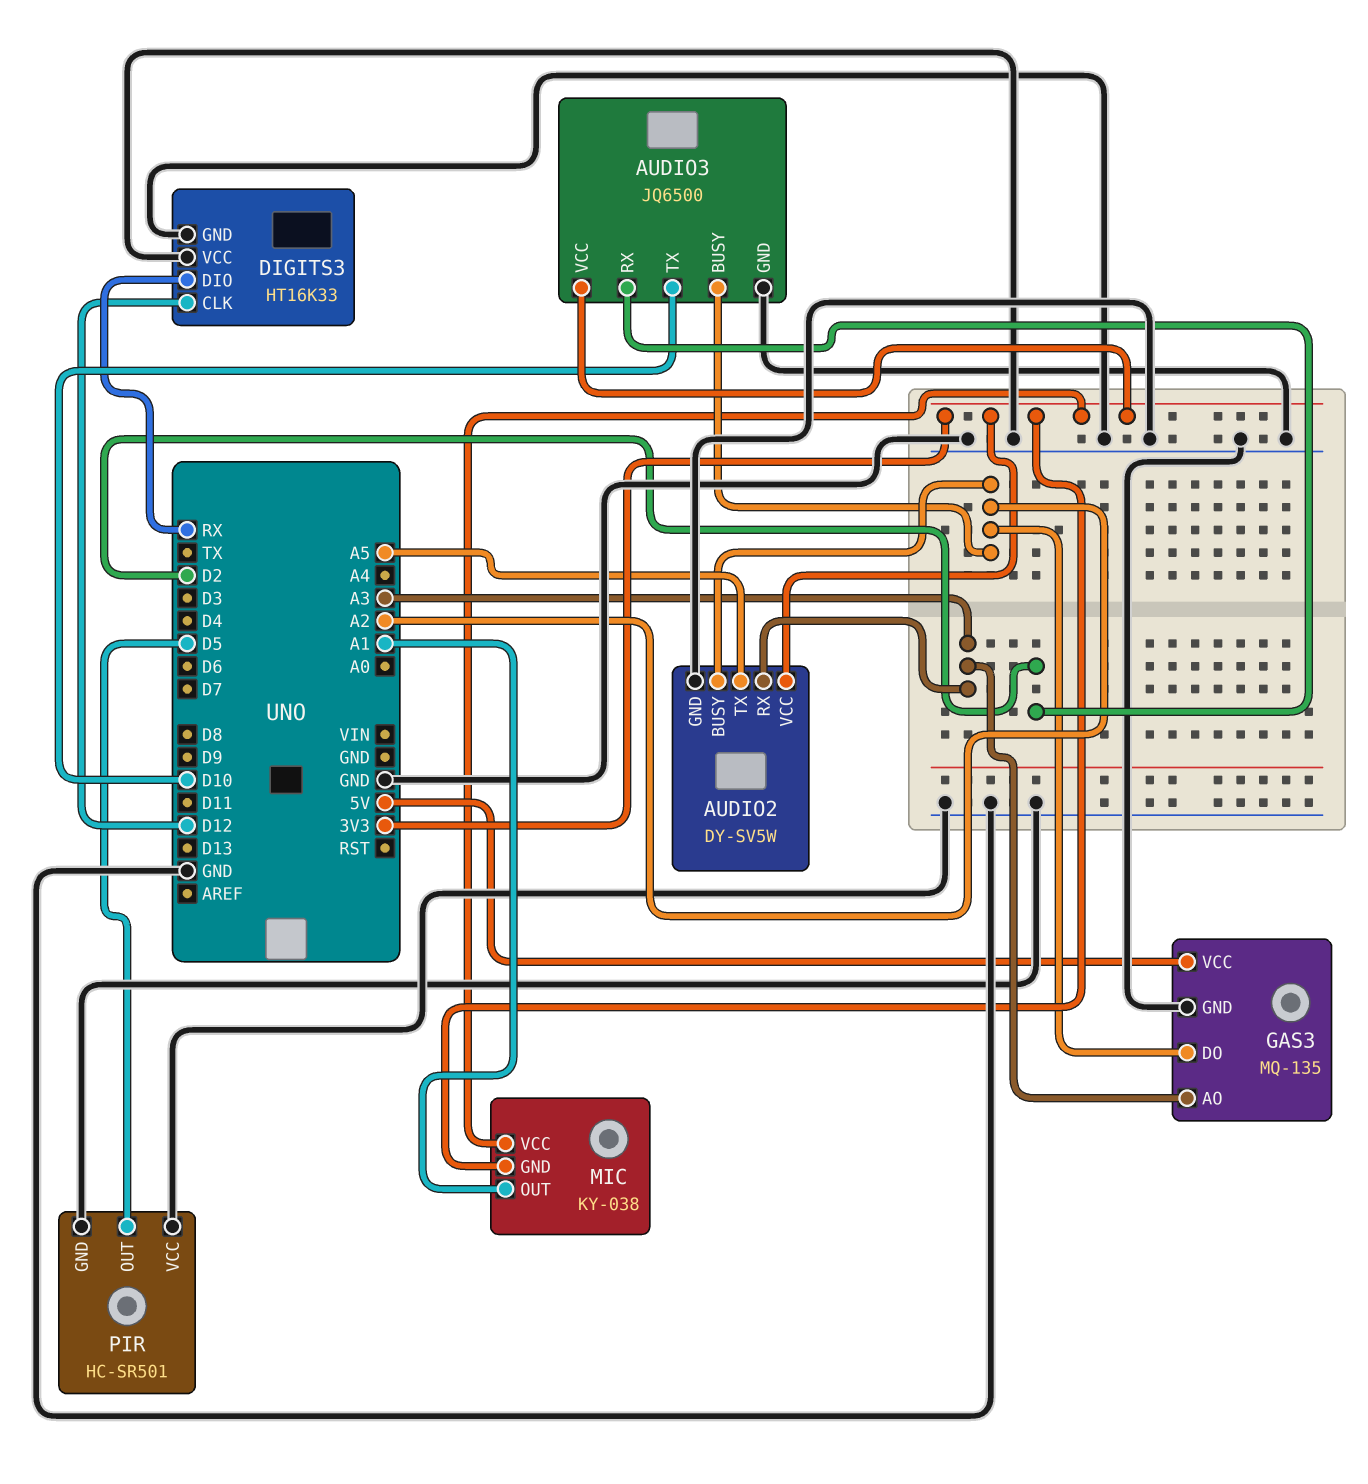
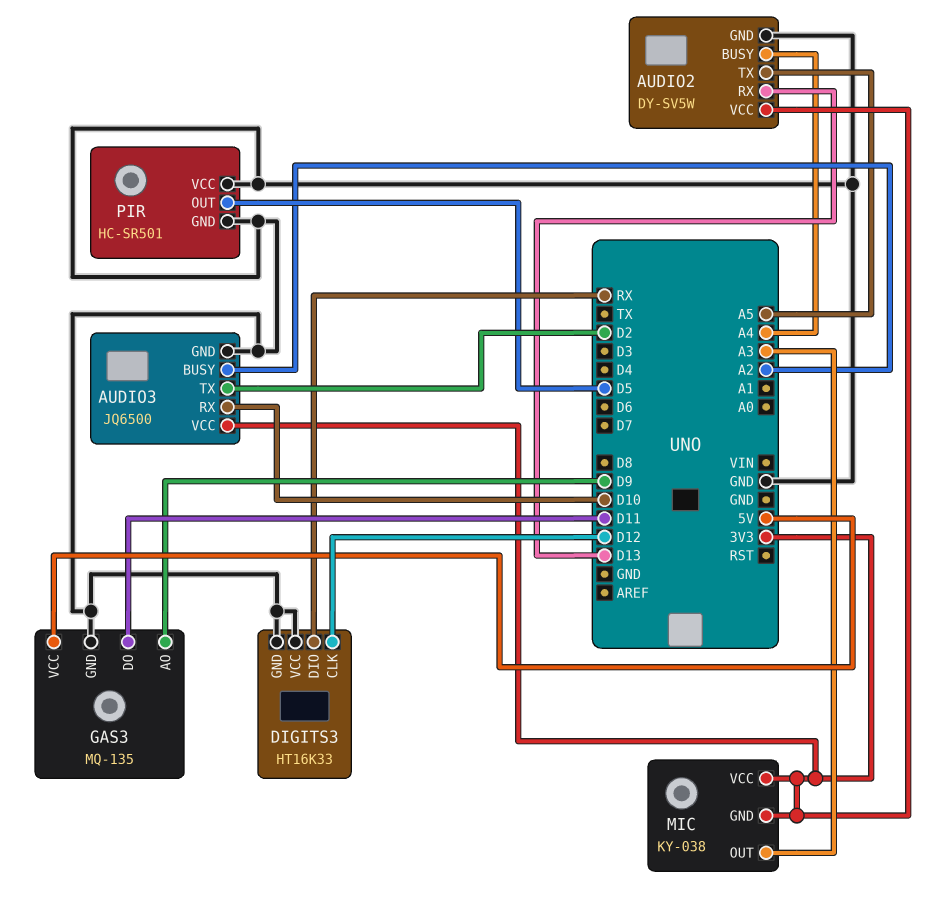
AUDIO2 pin BUSY: A2 -> A4
AUDIO2 pin RX: A3 -> D13
AUDIO3 pin RX: D2 -> D10
AUDIO3 pin TX: D10 -> D2
GAS3 pin AO: A3 -> D9
GAS3 pin DO: A2 -> D11
MIC pin OUT: A1 -> A3

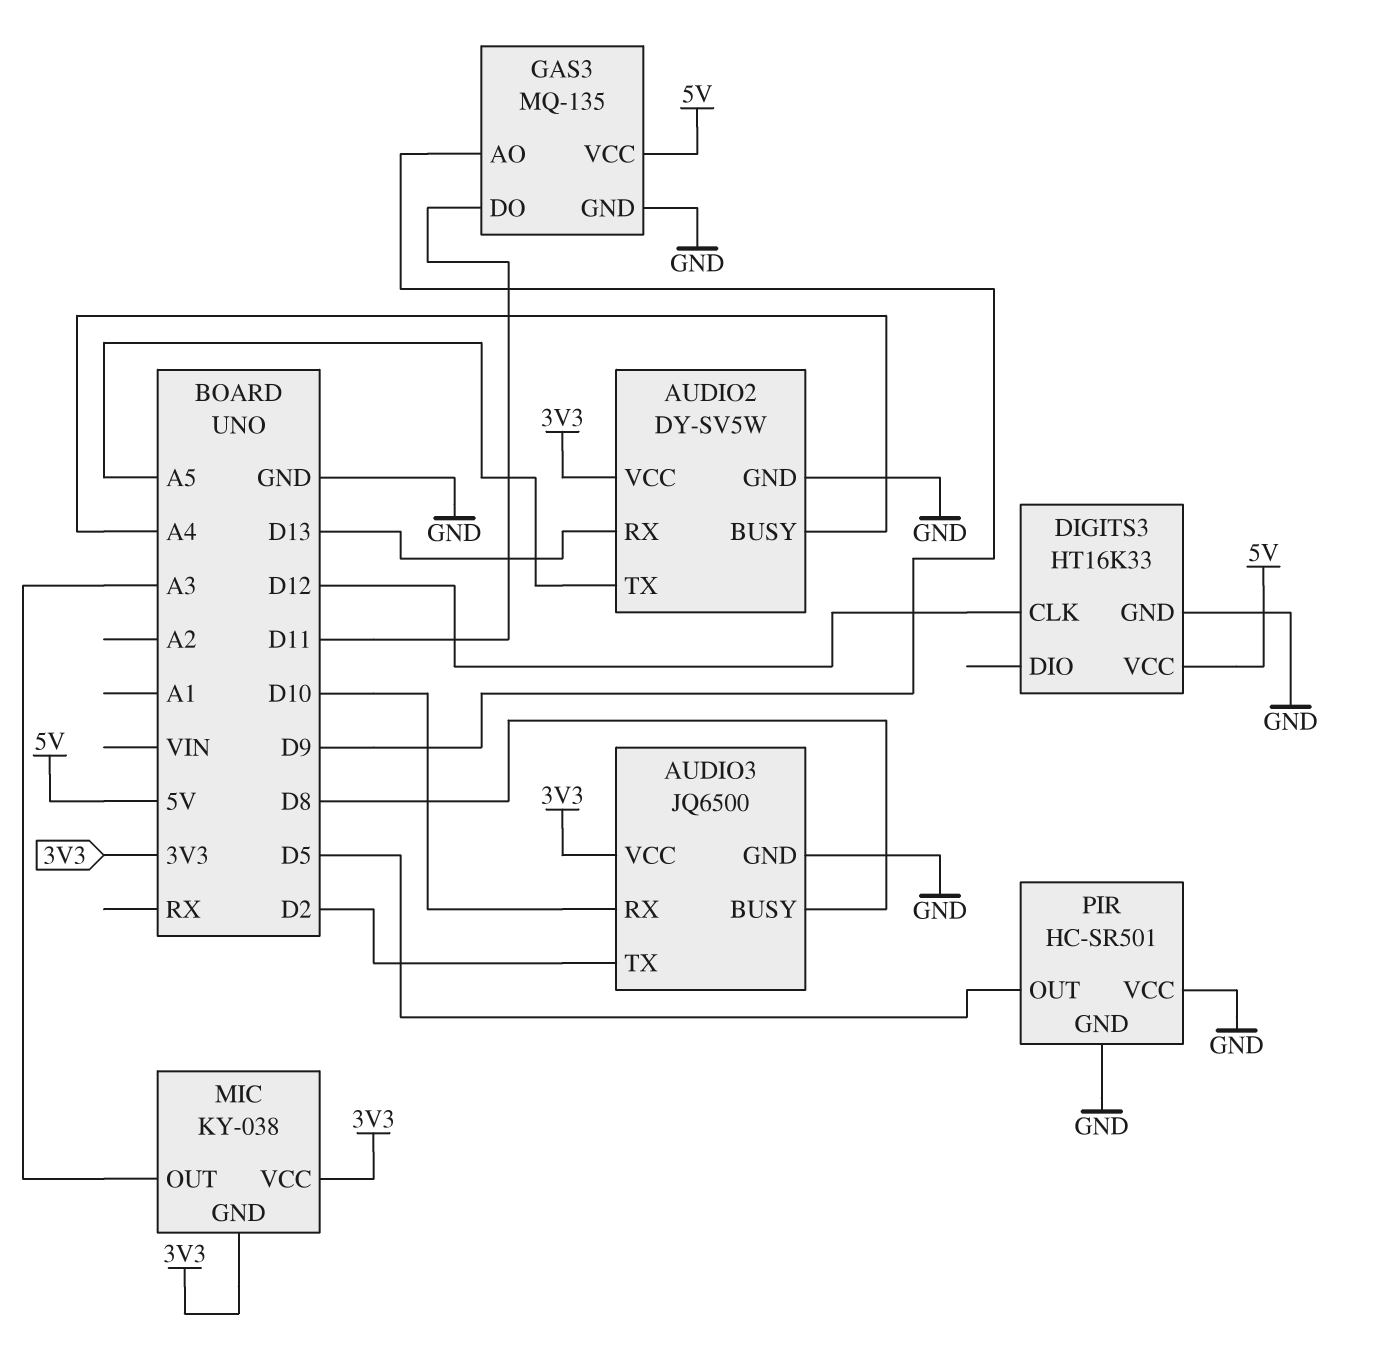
AUDIO3 pin BUSY: A2 -> D8
DIGITS3 pin DIO: RX -> none
DIGITS3 pin VCC: GND -> 5V

